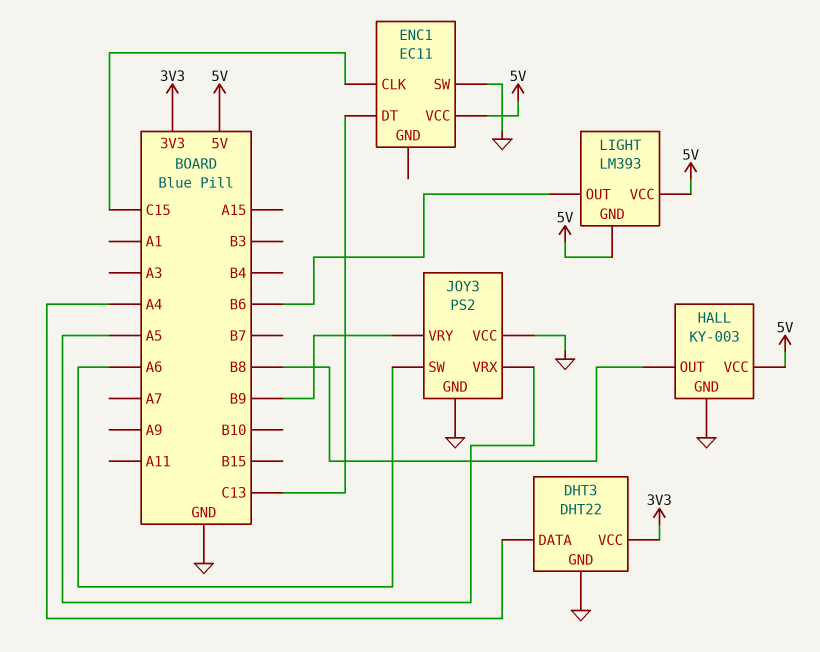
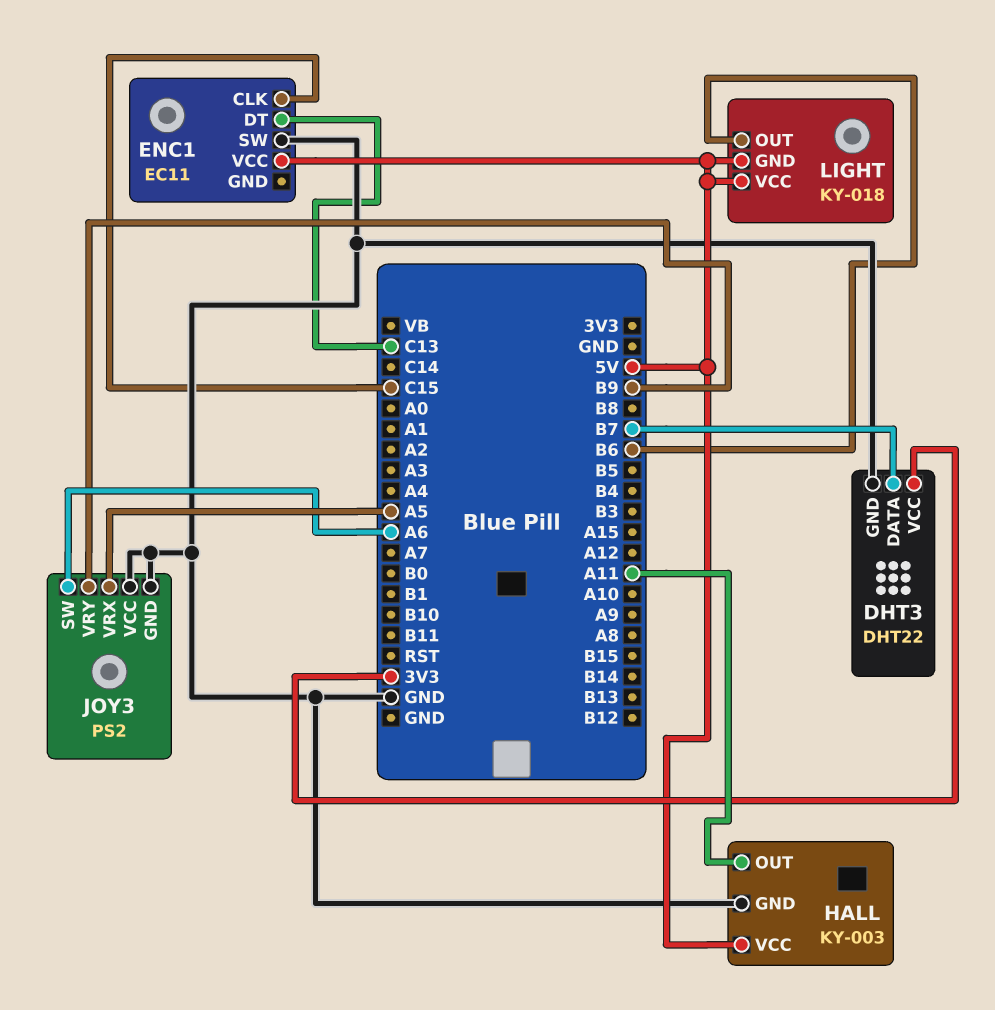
DHT3 pin DATA: A4 -> B7
HALL pin OUT: B8 -> A11
LIGHT: LM393 -> KY-018

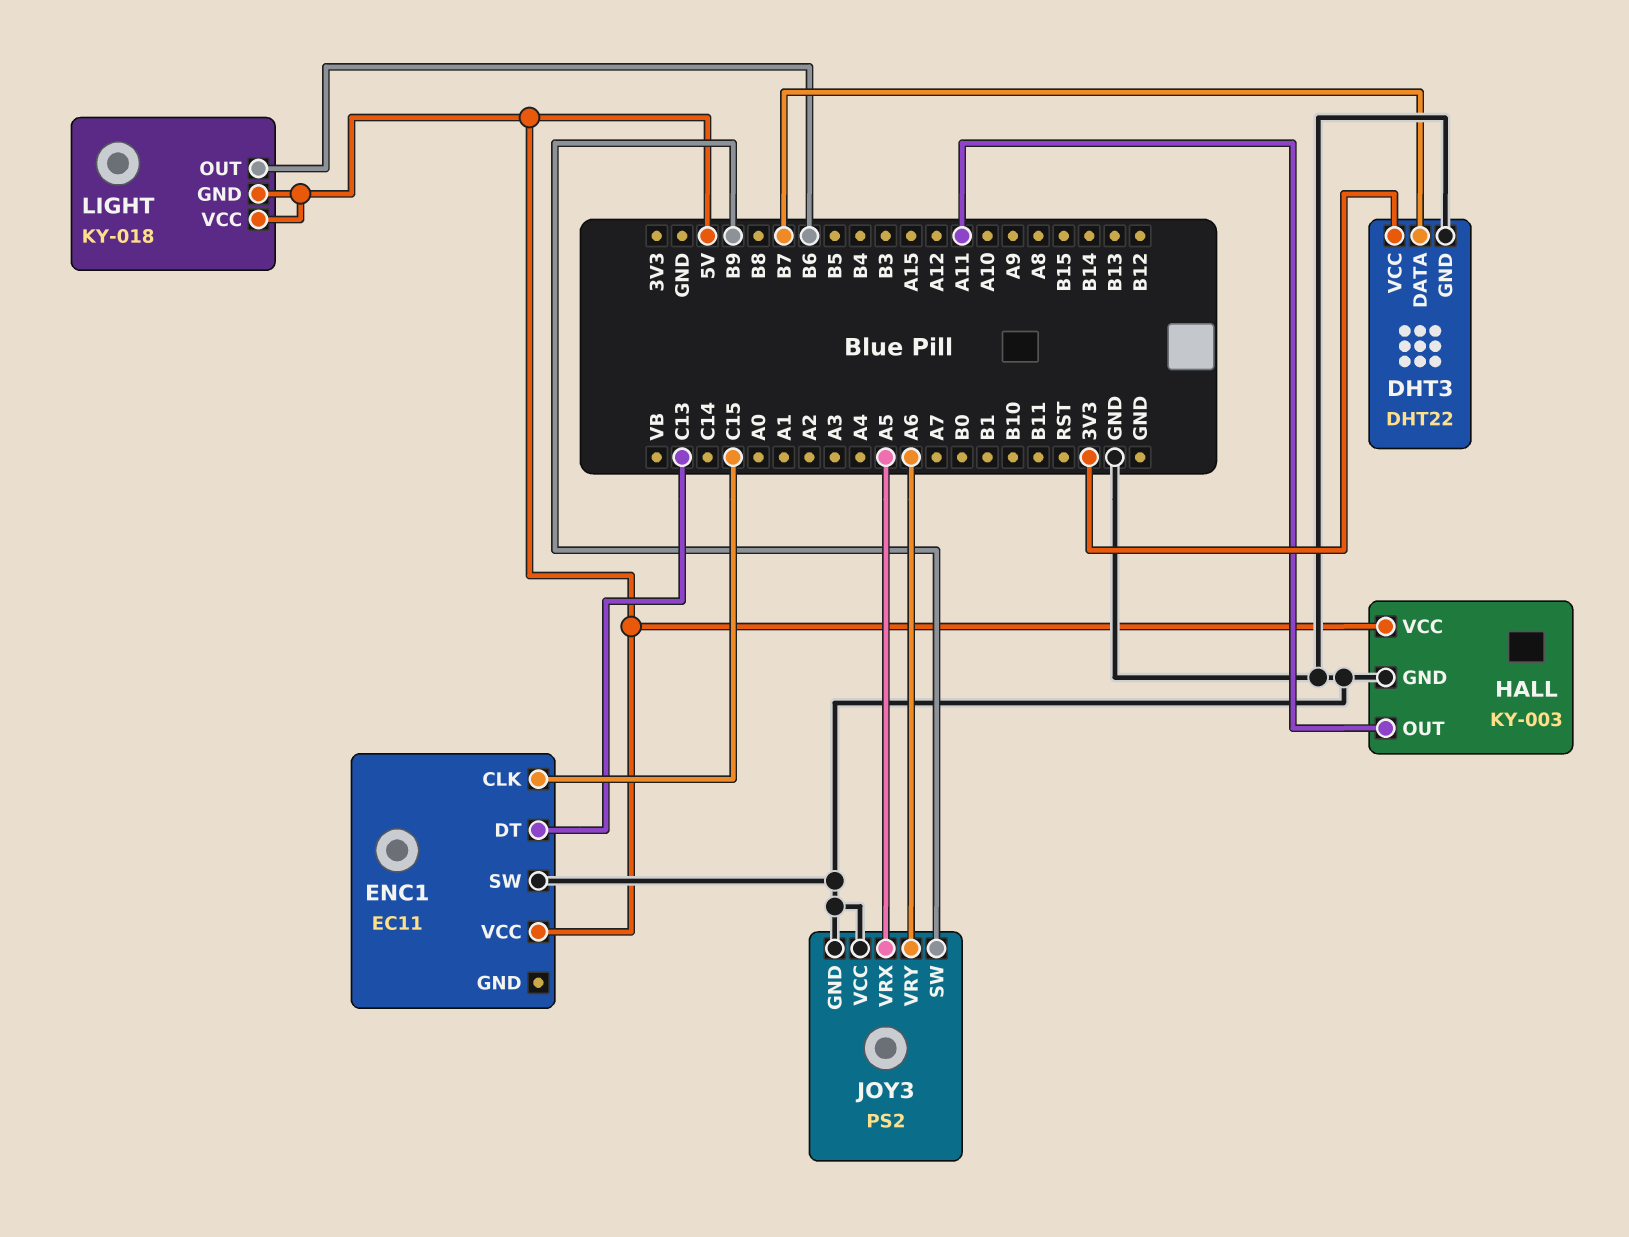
JOY3 pin SW: A6 -> B9
JOY3 pin VRY: B9 -> A6

